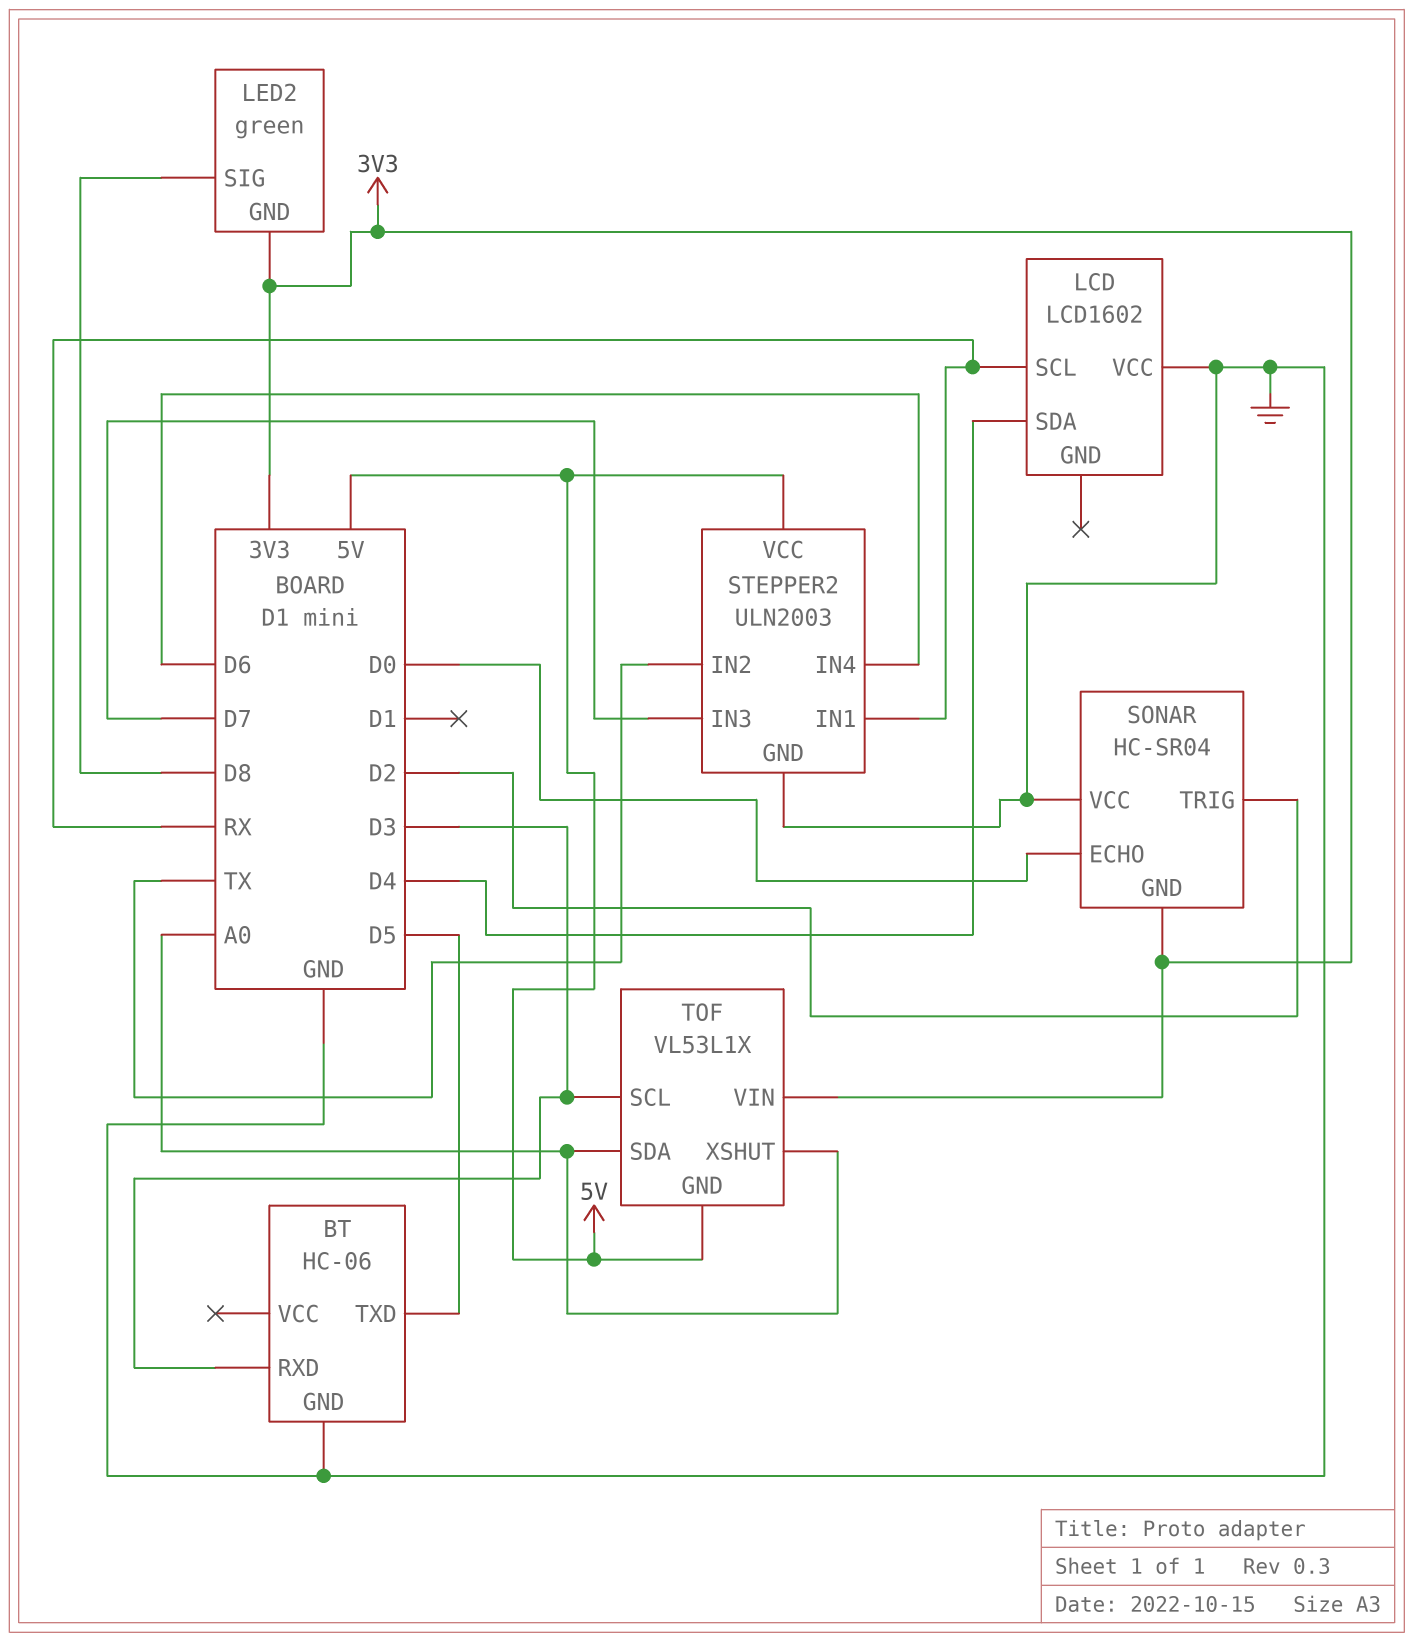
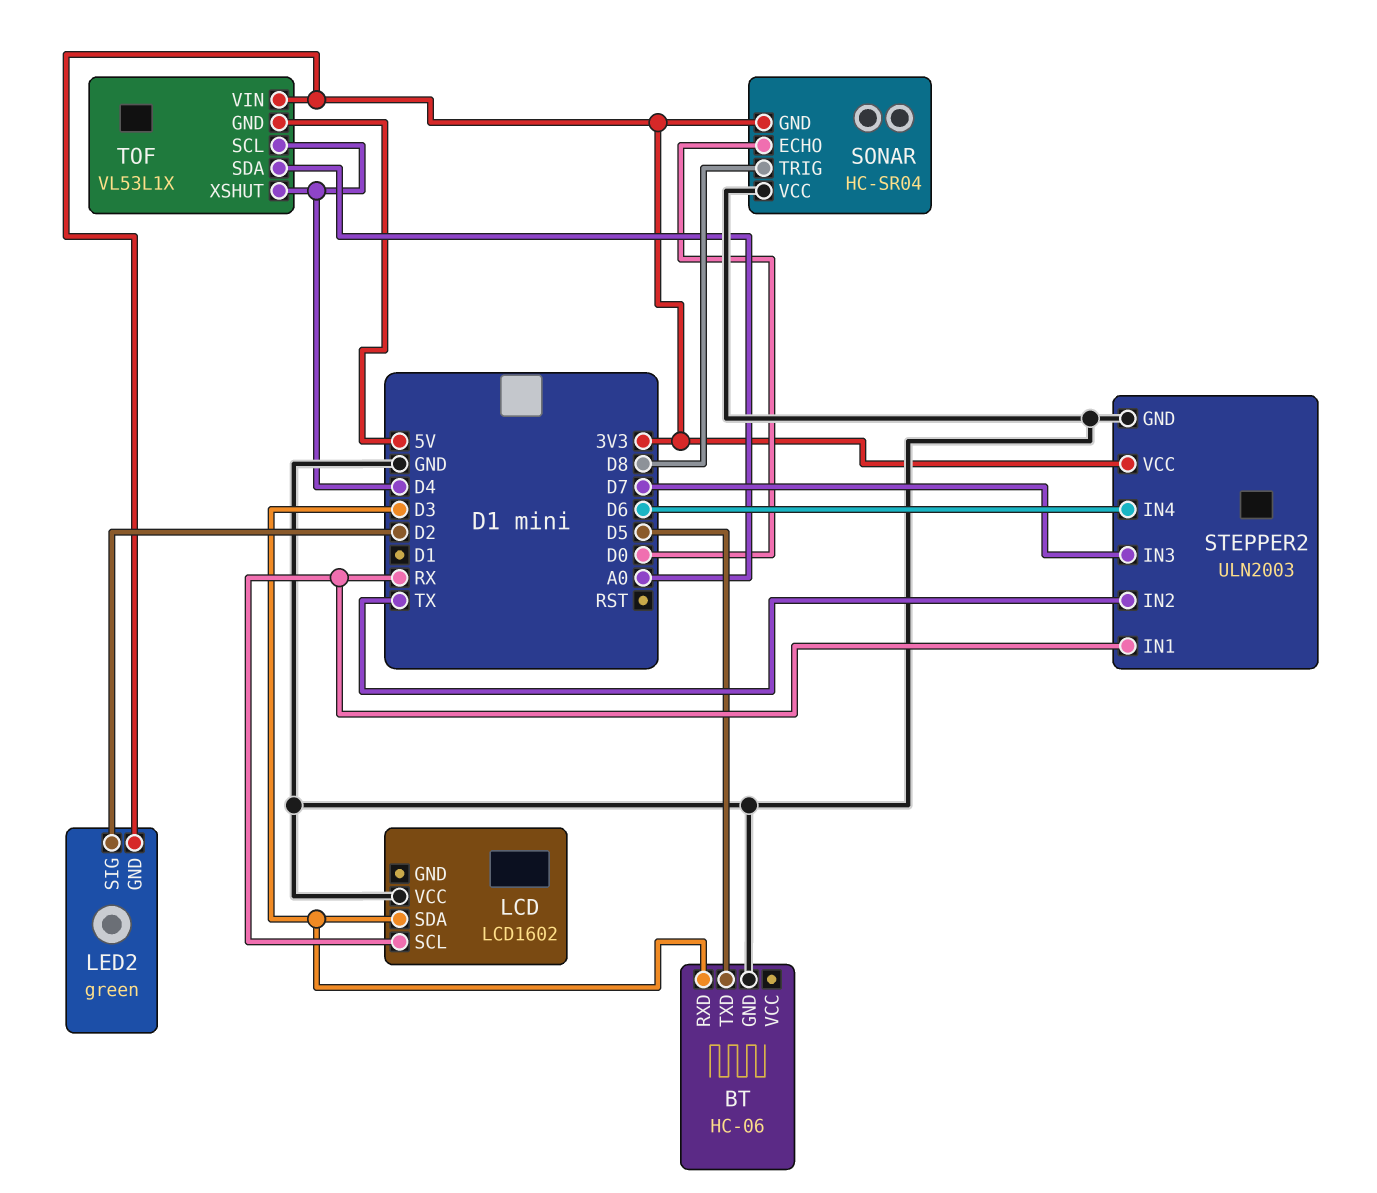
LCD pin SDA: D4 -> D3
LED2 pin SIG: D8 -> D2
SONAR pin TRIG: D2 -> D8
STEPPER2 pin VCC: 5V -> 3V3
TOF pin SCL: D3 -> D4
TOF pin XSHUT: A0 -> D4

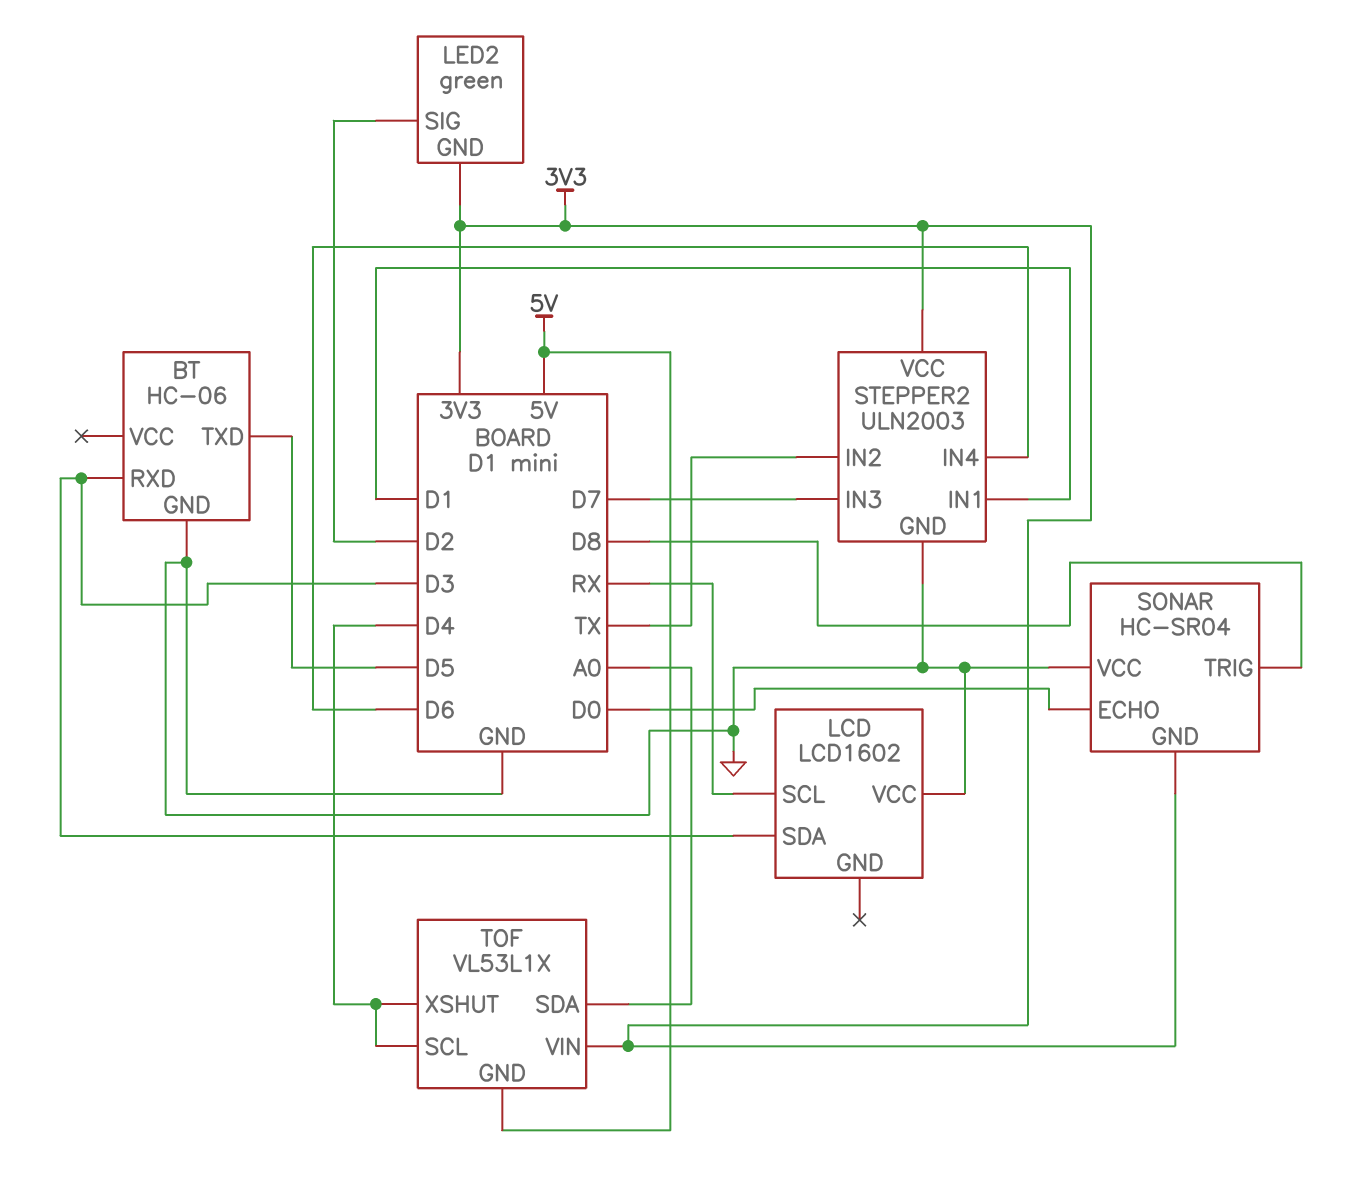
STEPPER2 pin IN1: RX -> D1

